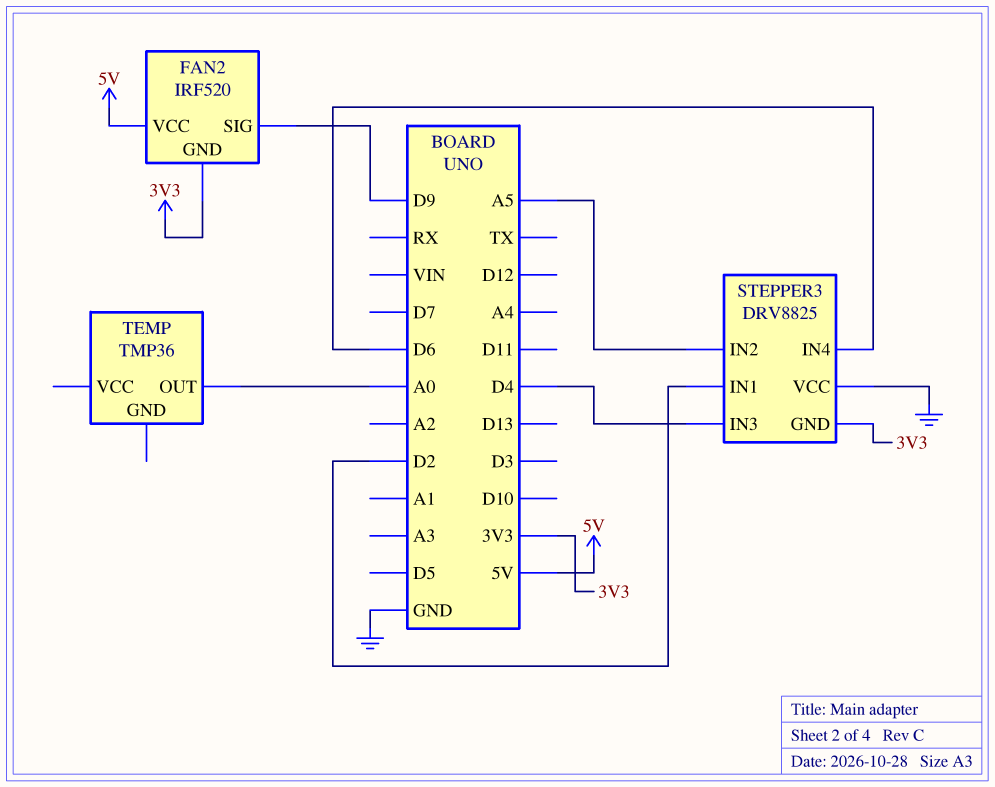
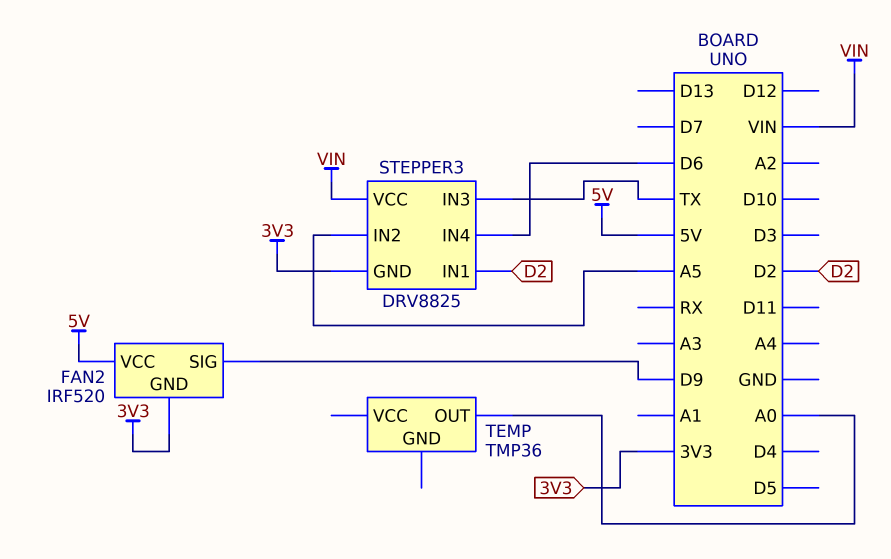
STEPPER3 pin IN3: D4 -> TX
STEPPER3 pin VCC: GND -> VIN

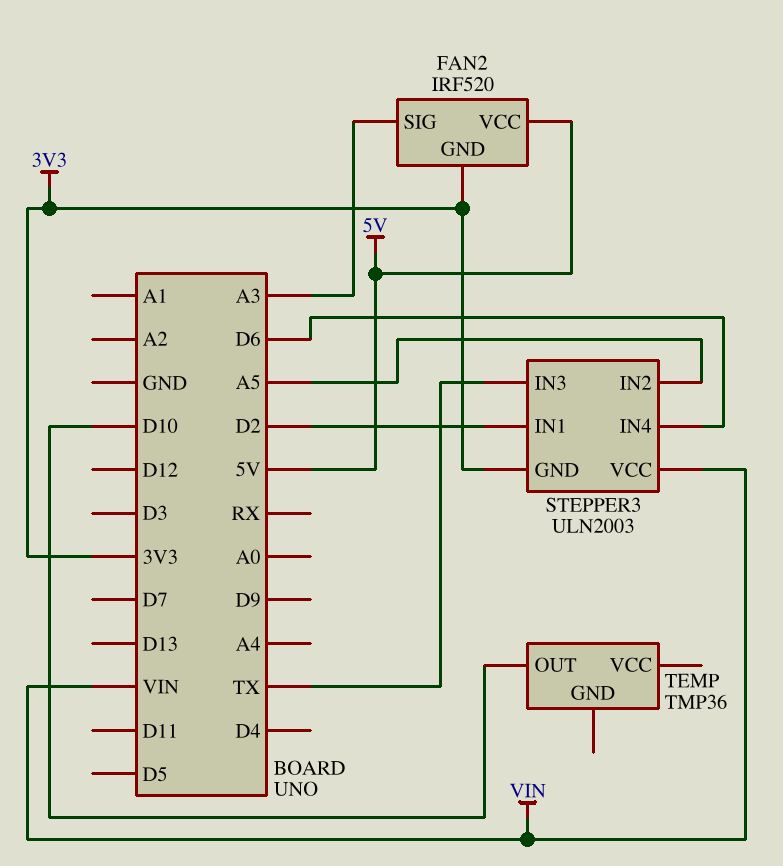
FAN2 pin SIG: D9 -> A3
STEPPER3: DRV8825 -> ULN2003
TEMP pin OUT: A0 -> D10

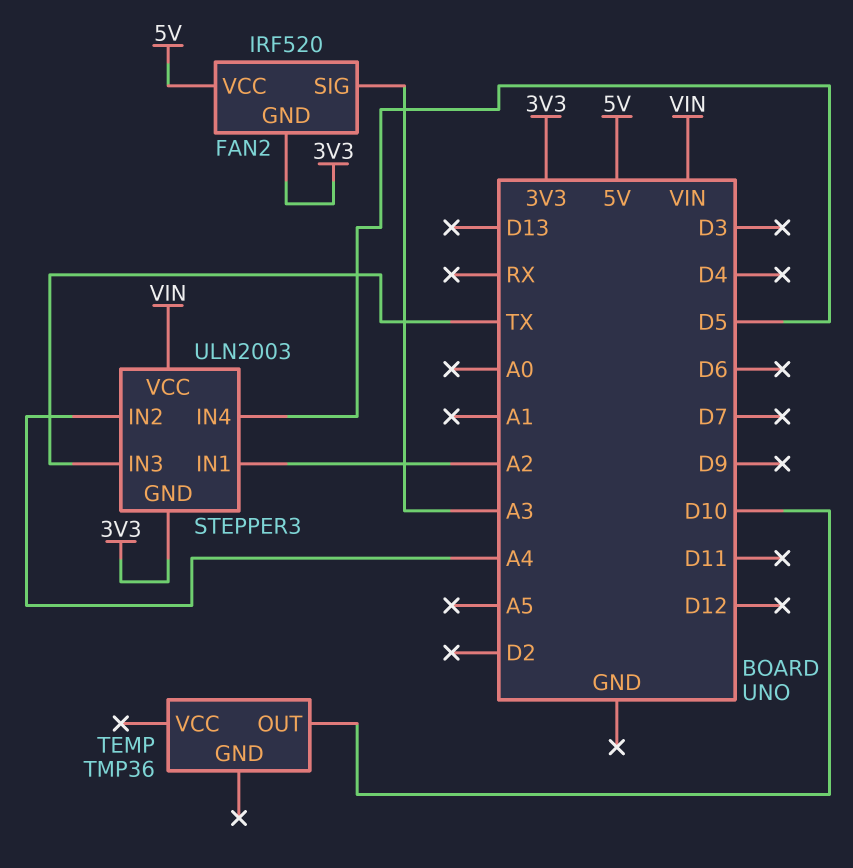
STEPPER3 pin IN1: D2 -> A2
STEPPER3 pin IN2: A5 -> A4
STEPPER3 pin IN4: D6 -> D5

